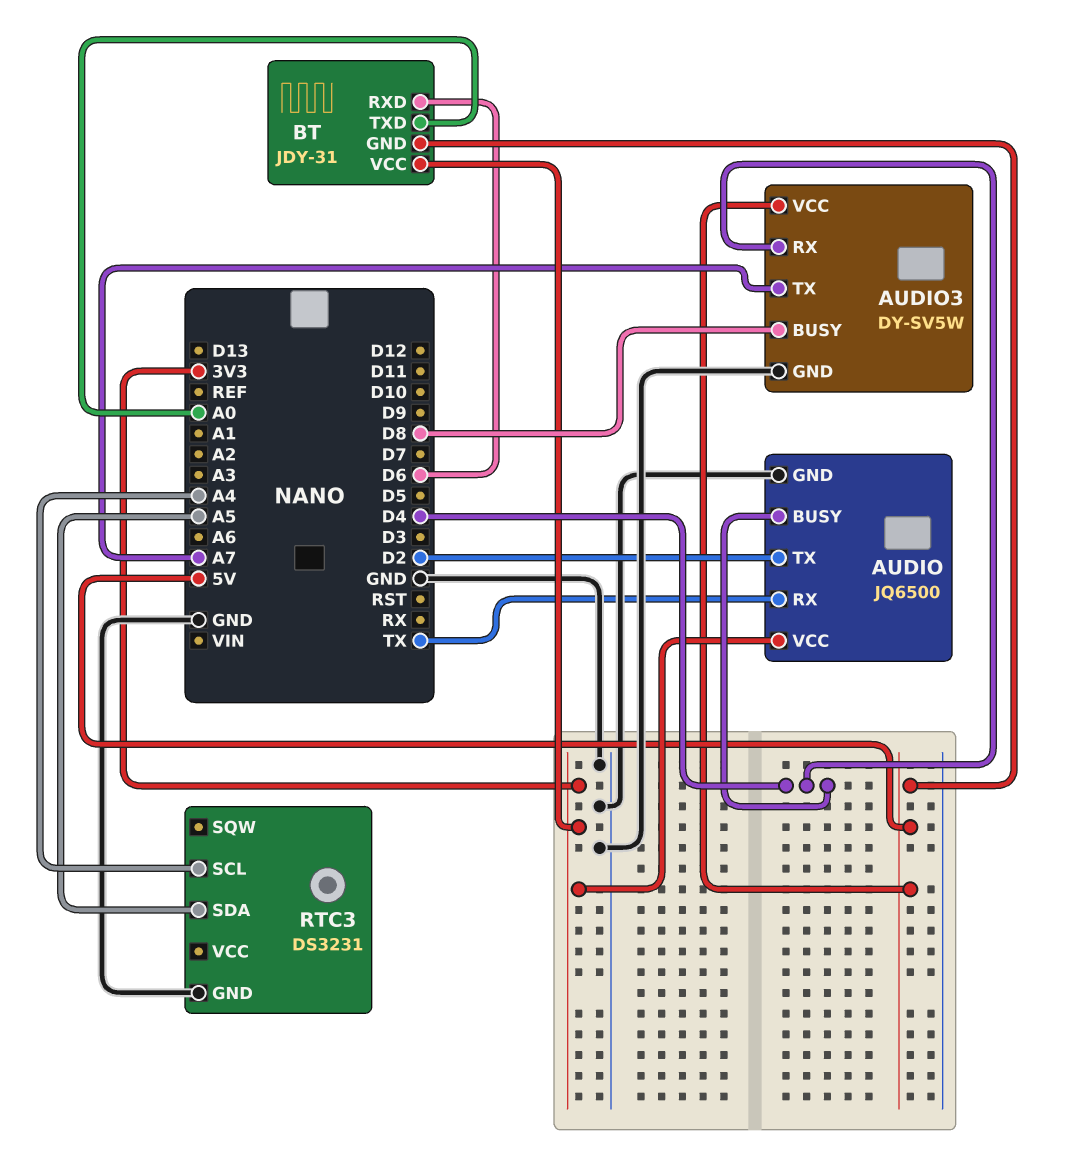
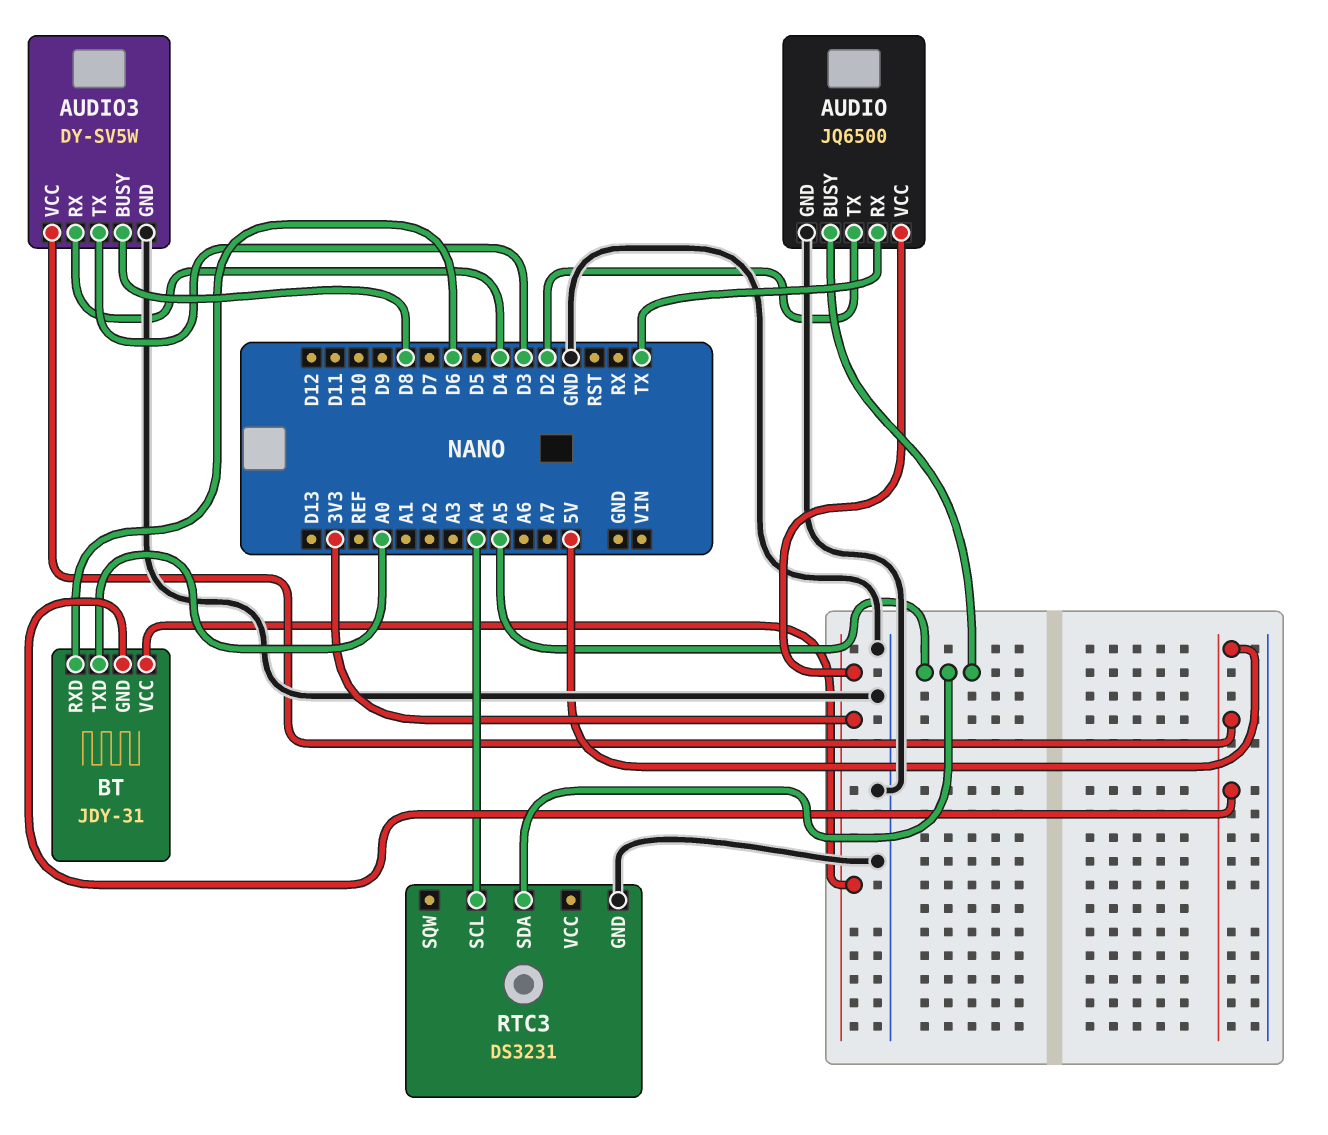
AUDIO pin BUSY: D4 -> A5
AUDIO3 pin TX: A7 -> D3

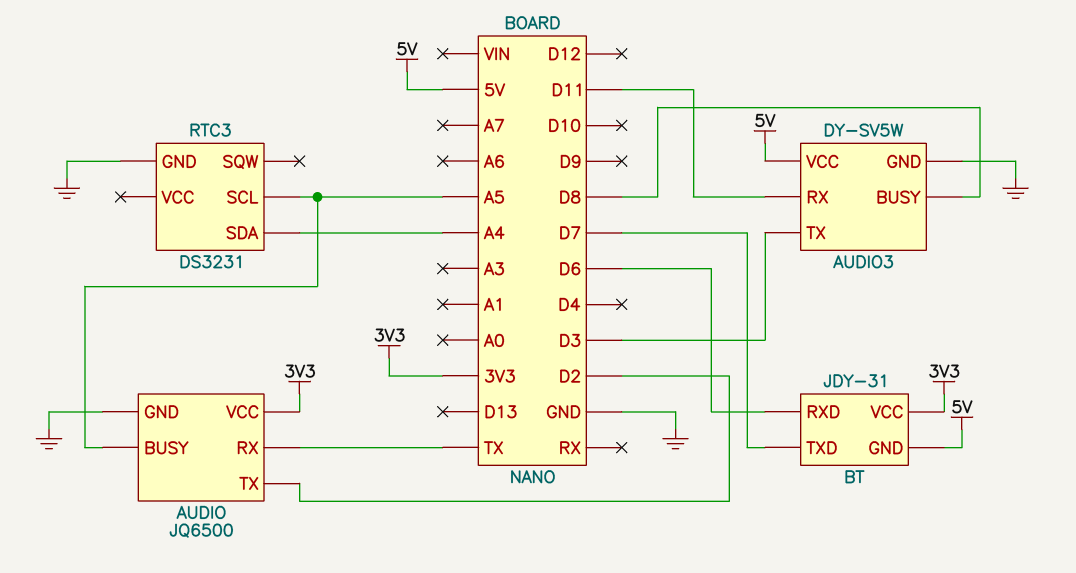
AUDIO3 pin RX: D4 -> D11
BT pin TXD: A0 -> D7
RTC3 pin SCL: A4 -> A5
RTC3 pin SDA: A5 -> A4

